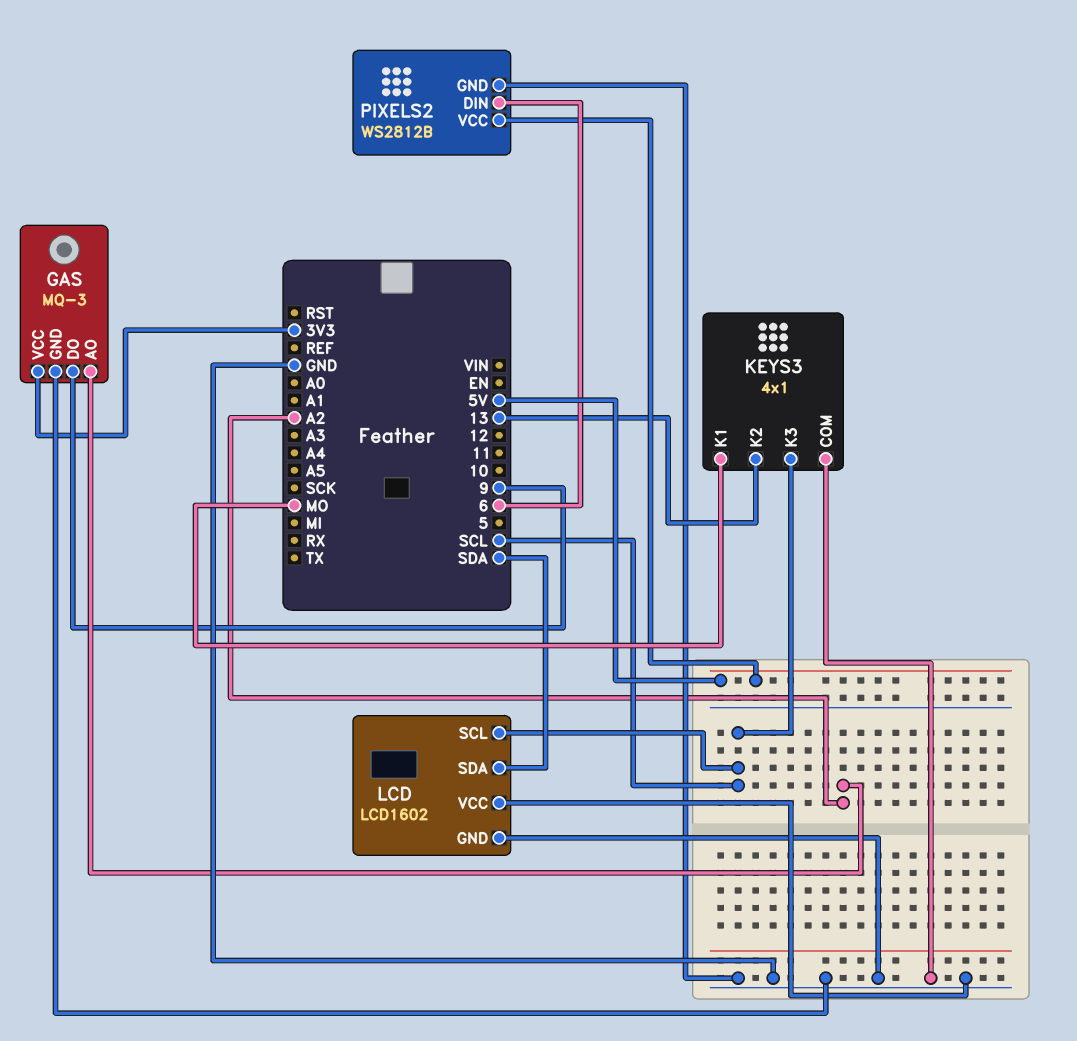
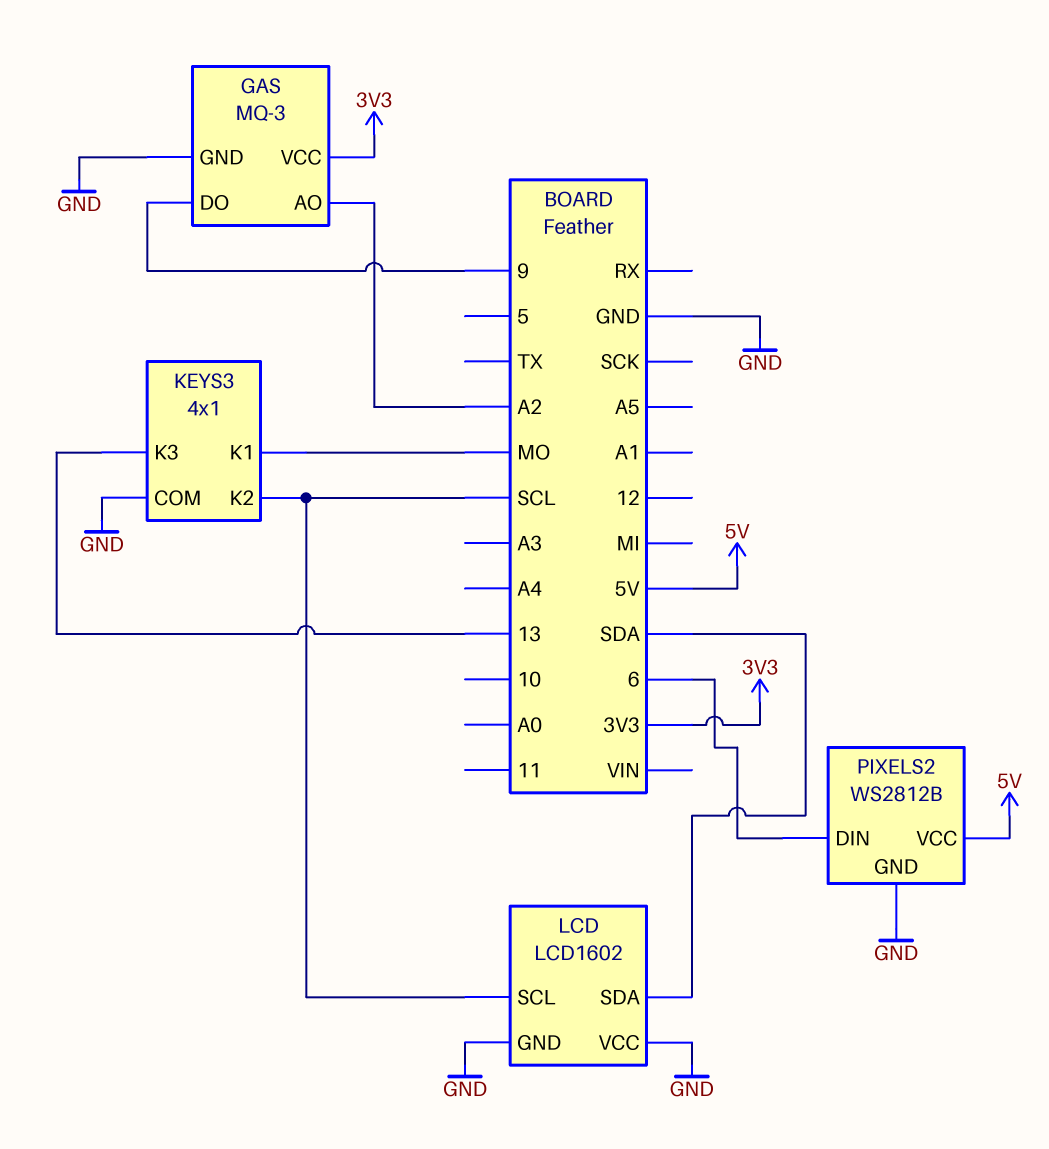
KEYS3 pin K2: 13 -> SCL
KEYS3 pin K3: SCL -> 13

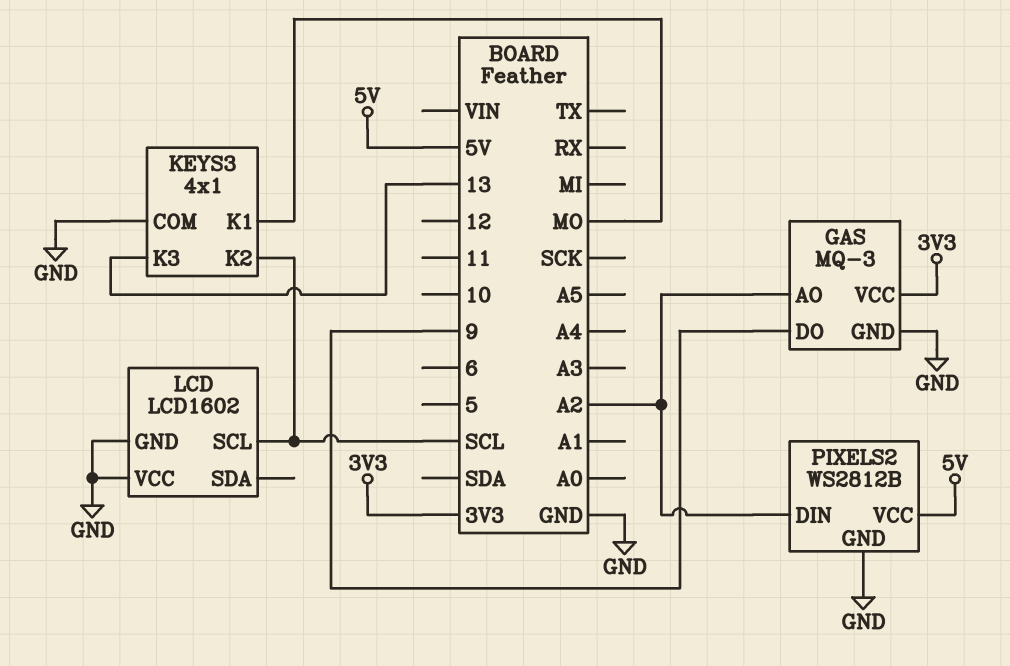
LCD pin SDA: SDA -> none
PIXELS2 pin DIN: 6 -> A2

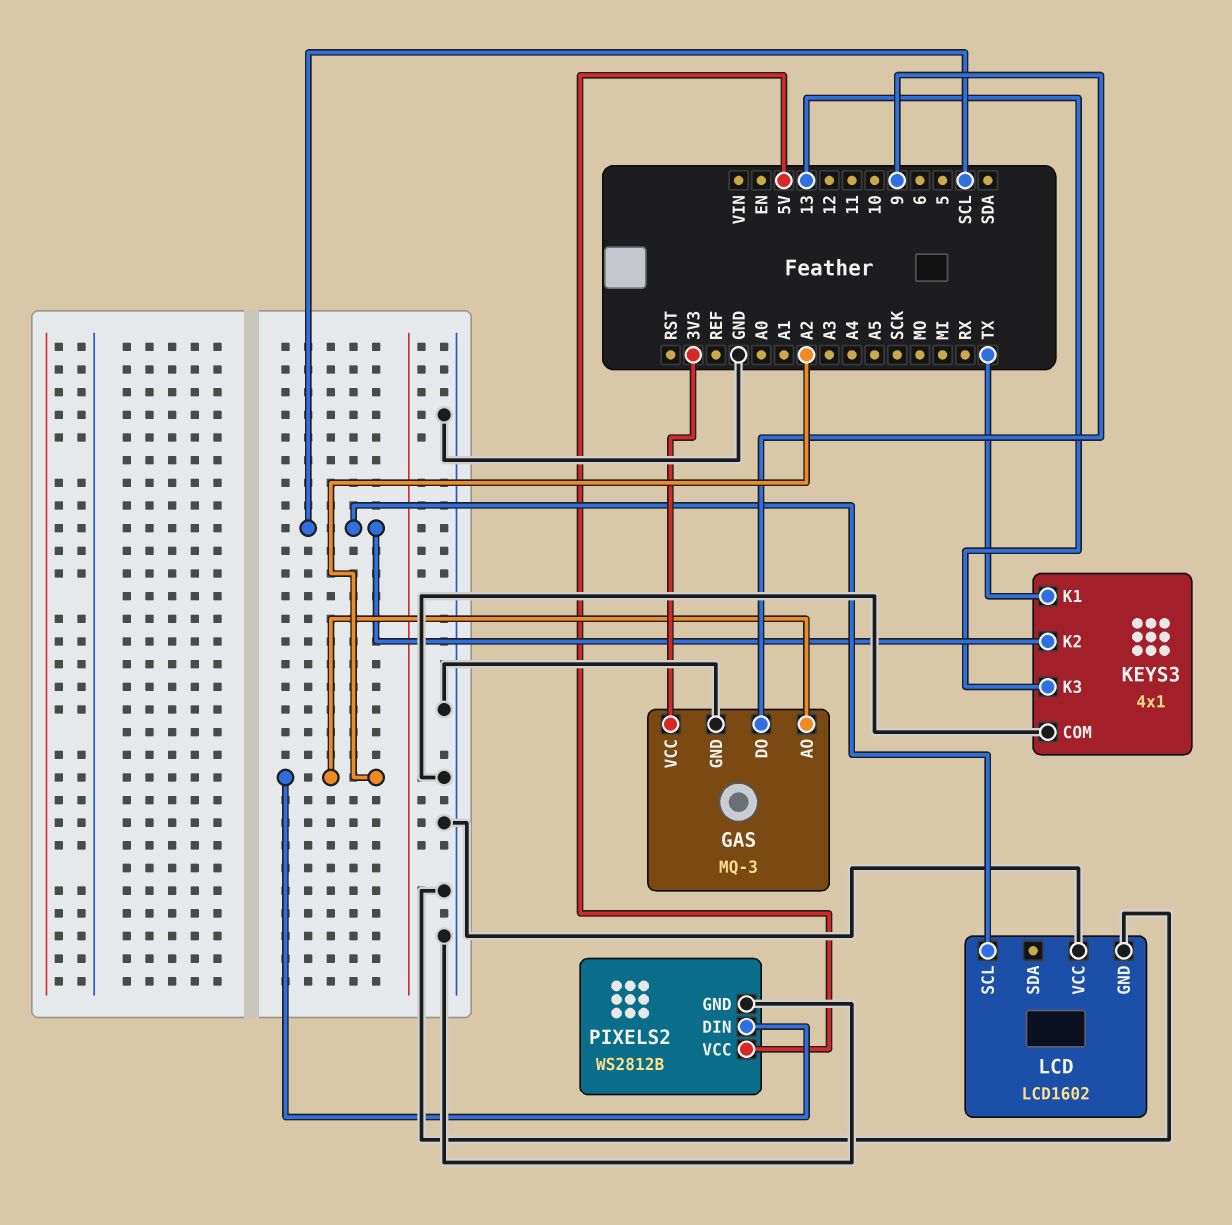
KEYS3 pin K1: MO -> TX

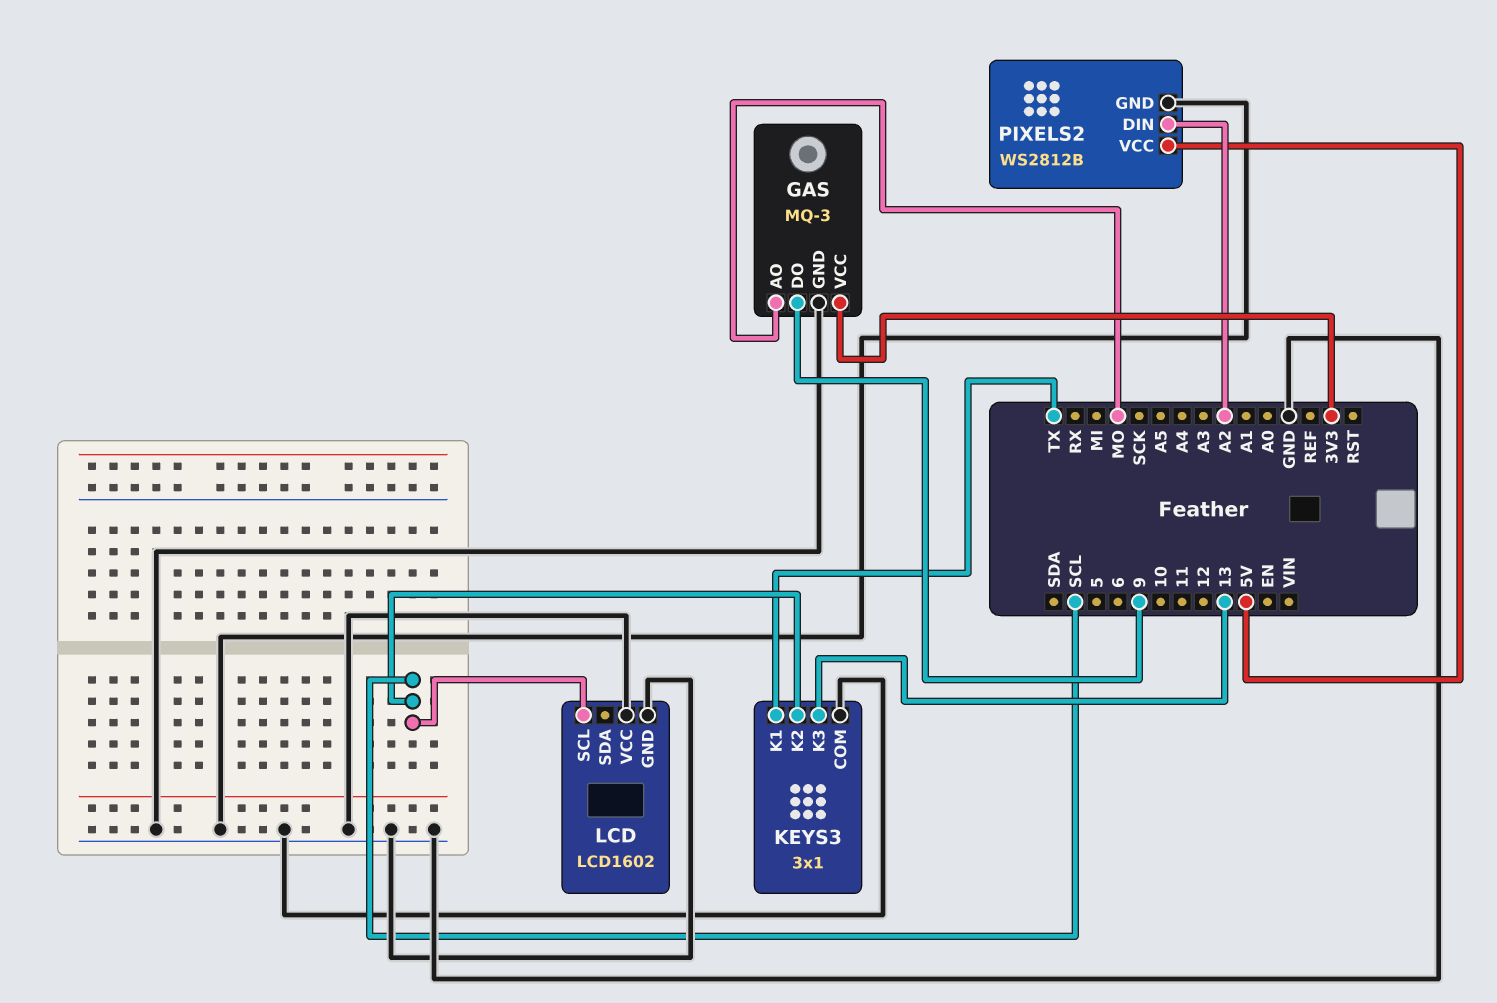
GAS pin AO: A2 -> MO
KEYS3: 4x1 -> 3x1

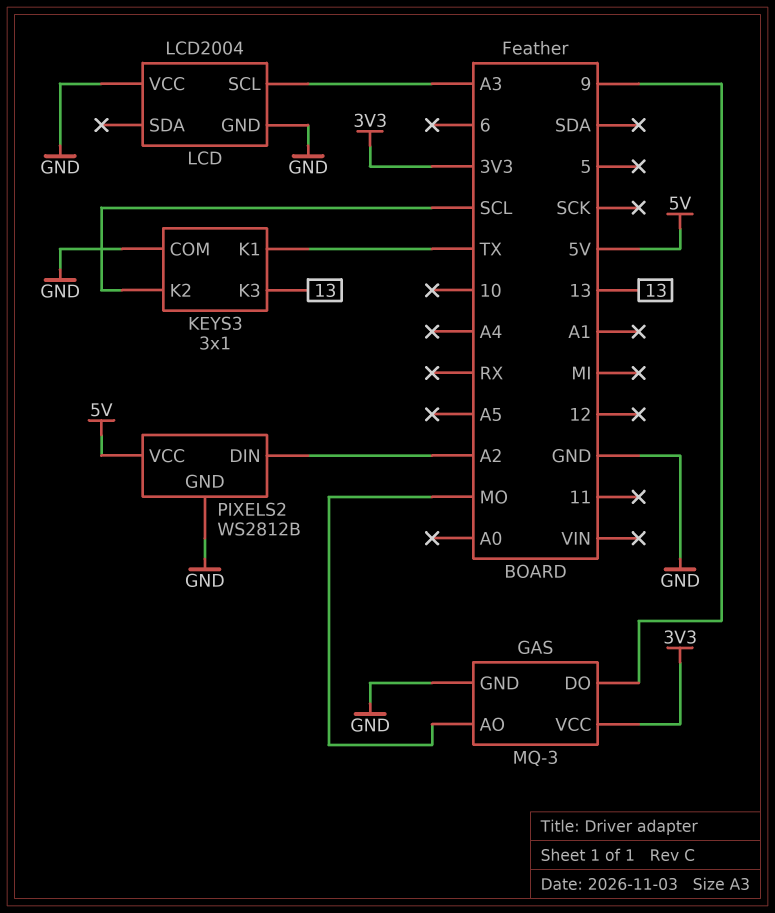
LCD: LCD1602 -> LCD2004
LCD pin SCL: SCL -> A3

